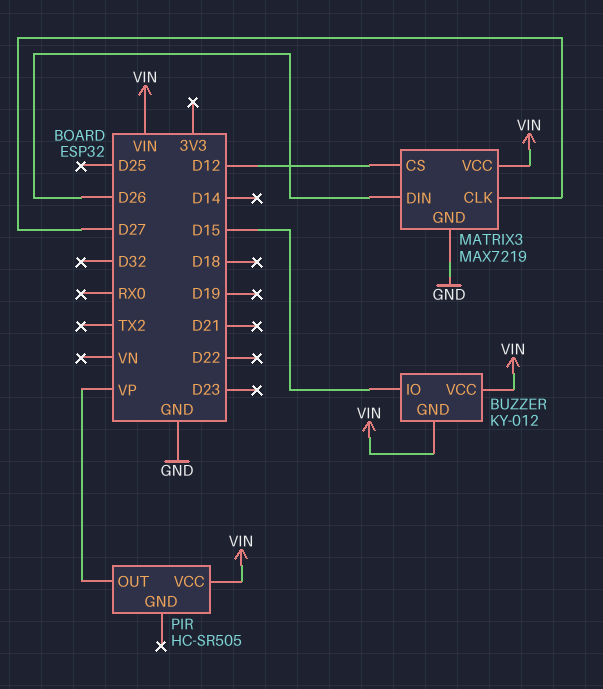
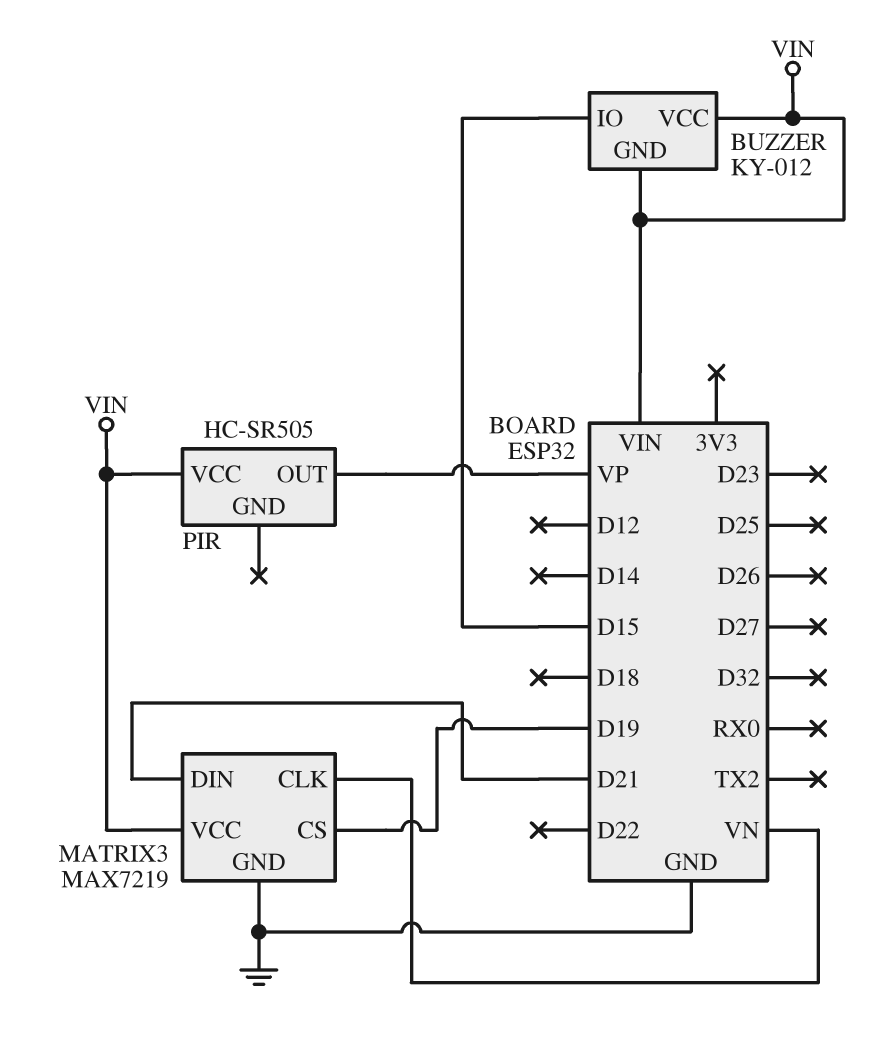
MATRIX3 pin CLK: D27 -> VN
MATRIX3 pin CS: D12 -> D19
MATRIX3 pin DIN: D26 -> D21

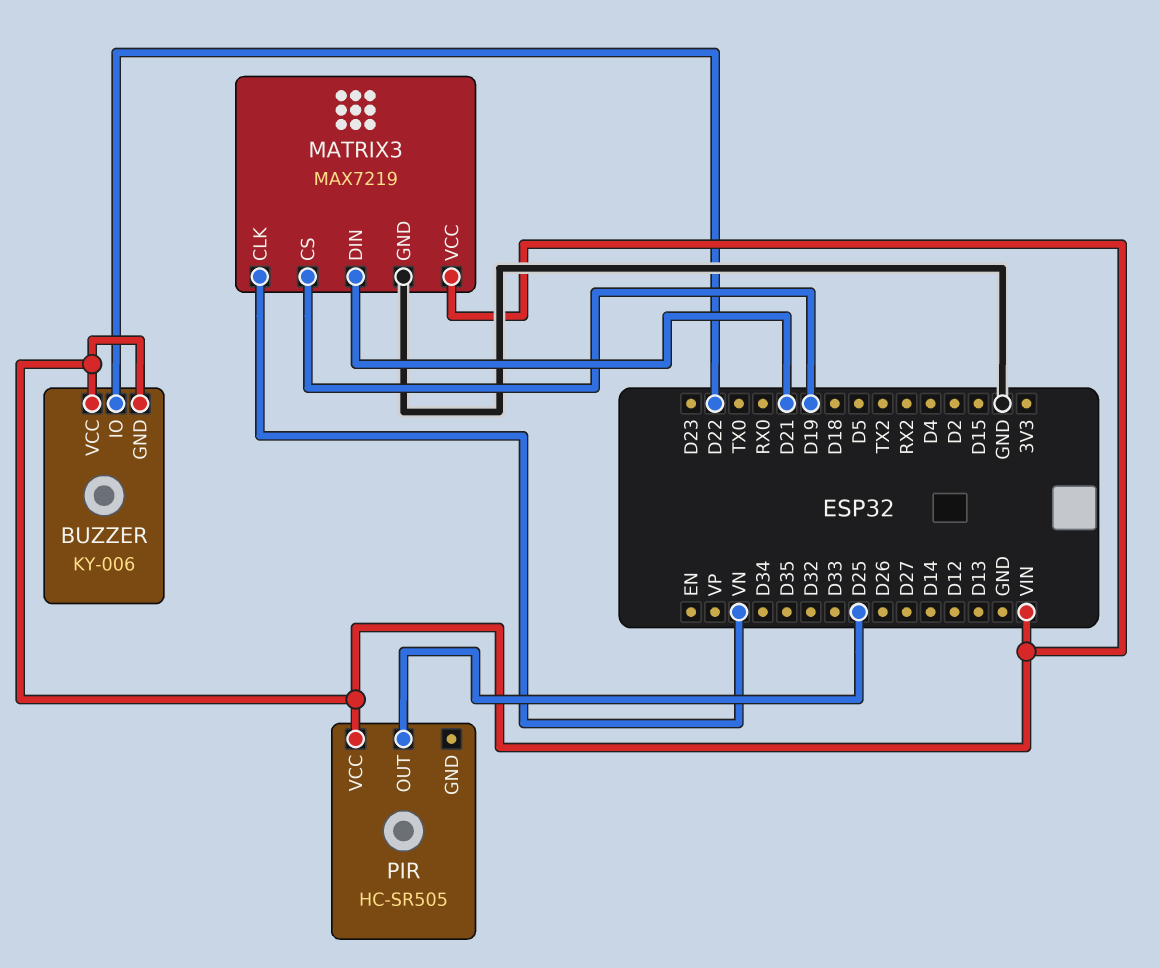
BUZZER: KY-012 -> KY-006
BUZZER pin IO: D15 -> D22
PIR pin OUT: VP -> D25

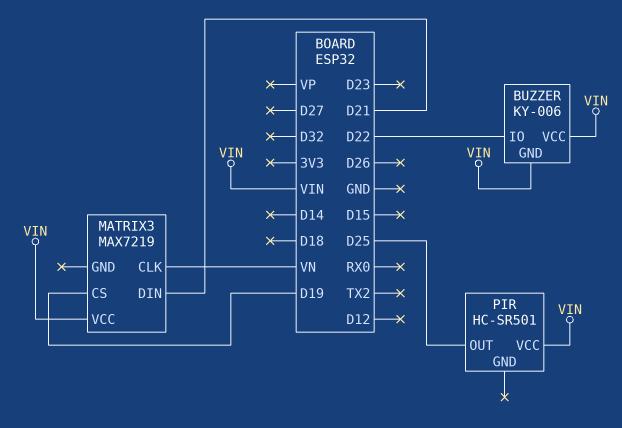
MATRIX3 pin GND: GND -> none
PIR: HC-SR505 -> HC-SR501

